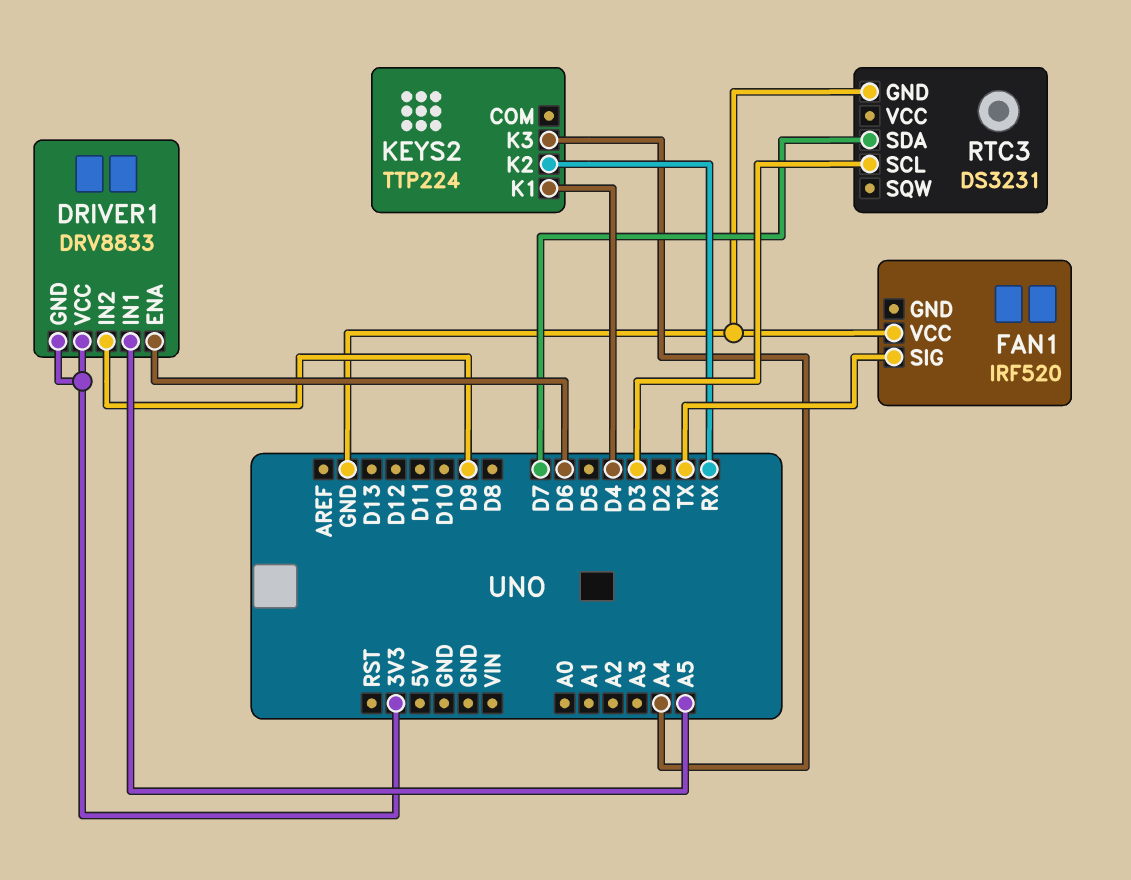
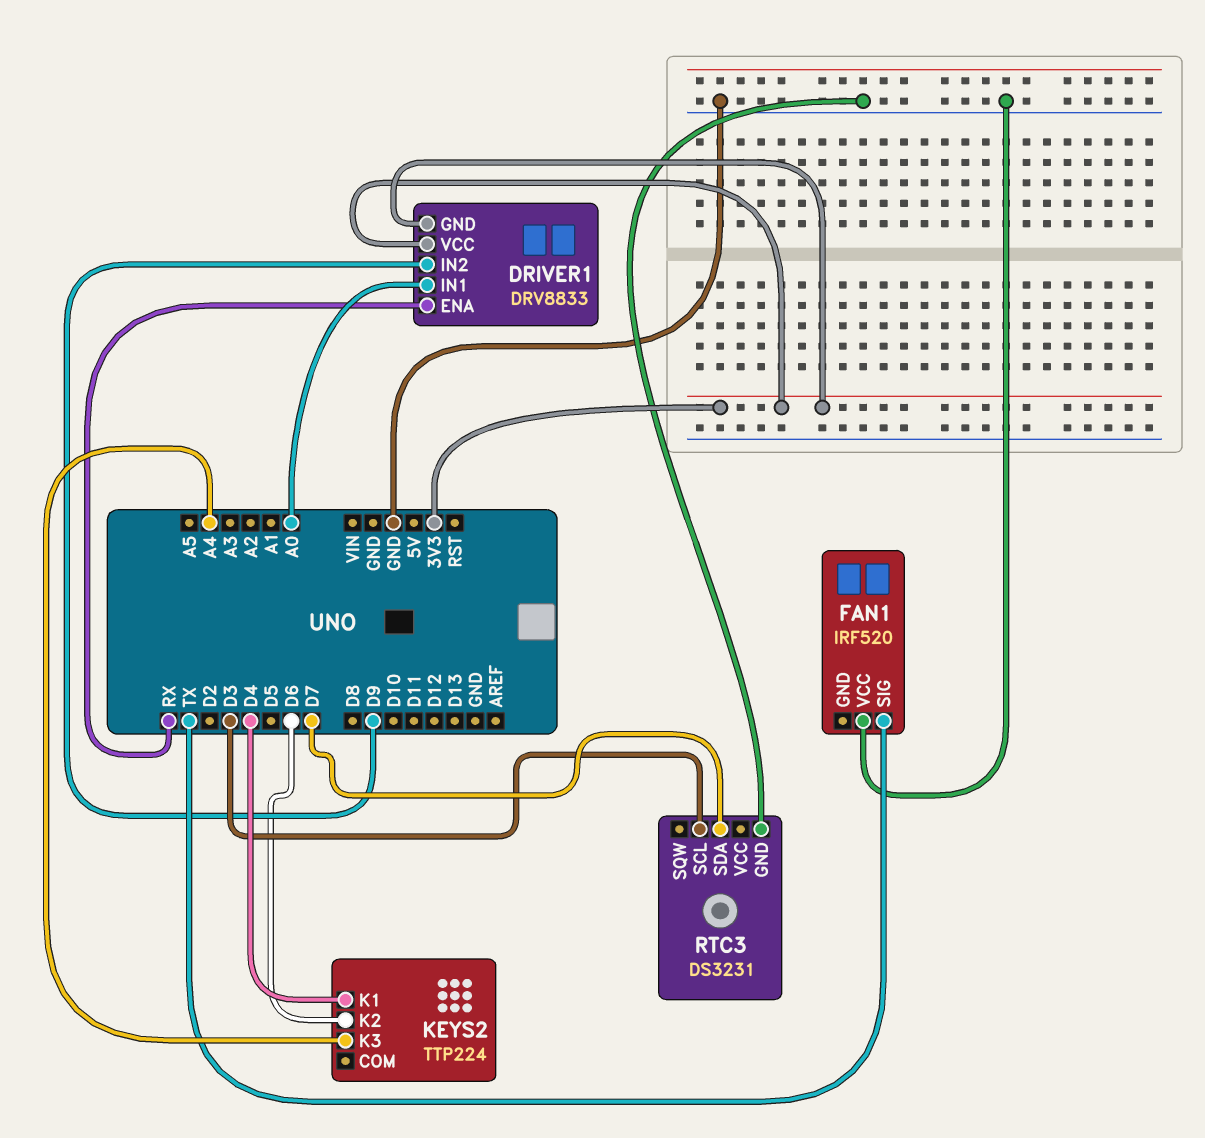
DRIVER1 pin ENA: D6 -> RX
DRIVER1 pin IN1: A5 -> A0
KEYS2 pin K2: RX -> D6

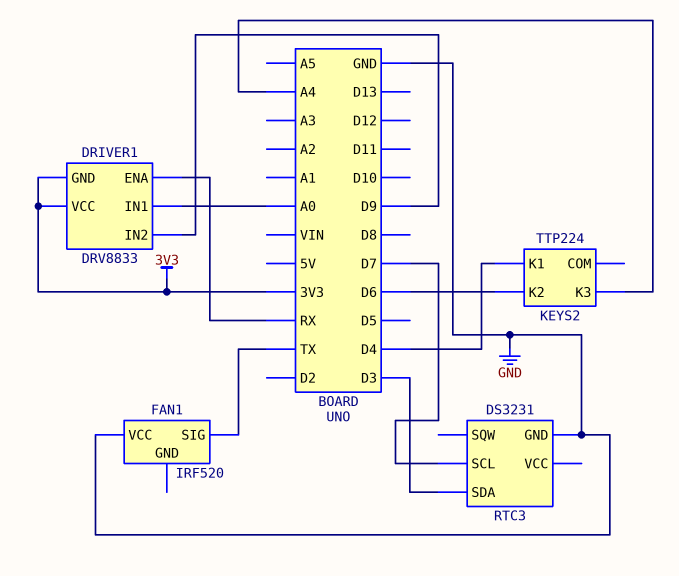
RTC3 pin SCL: D3 -> D7
RTC3 pin SDA: D7 -> D3

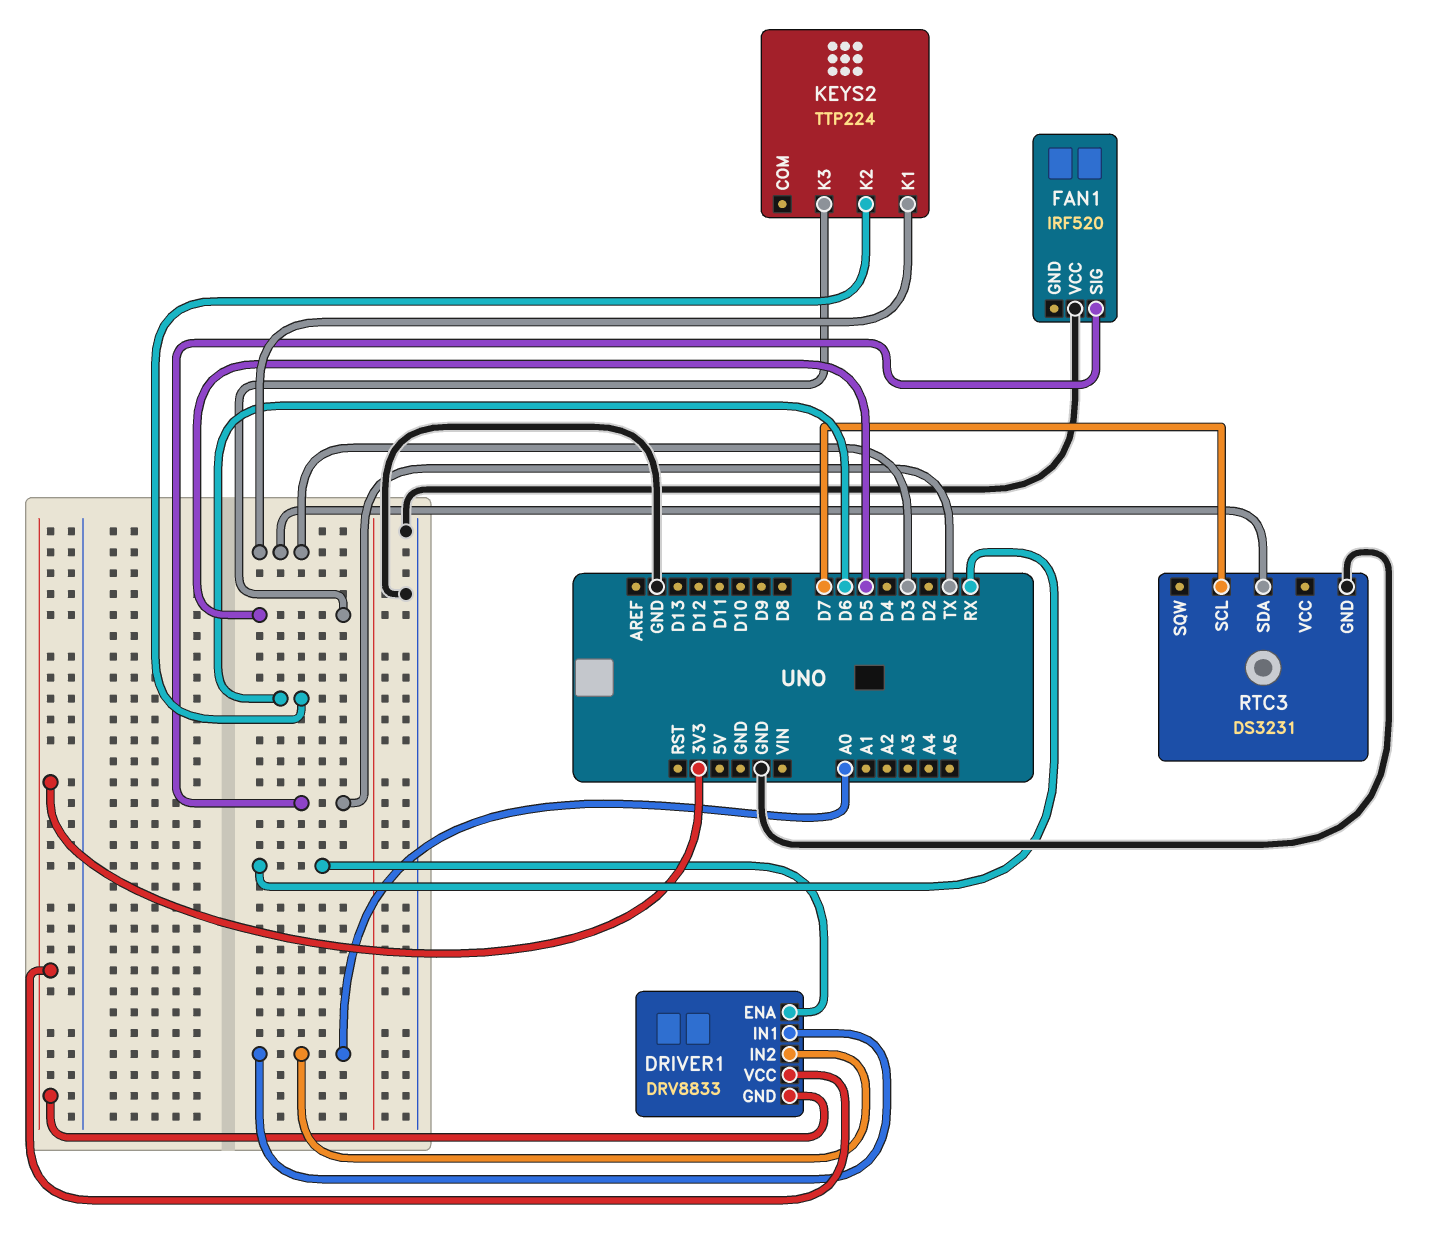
DRIVER1 pin IN2: D9 -> A0
KEYS2 pin K1: D4 -> D3
KEYS2 pin K3: A4 -> D5

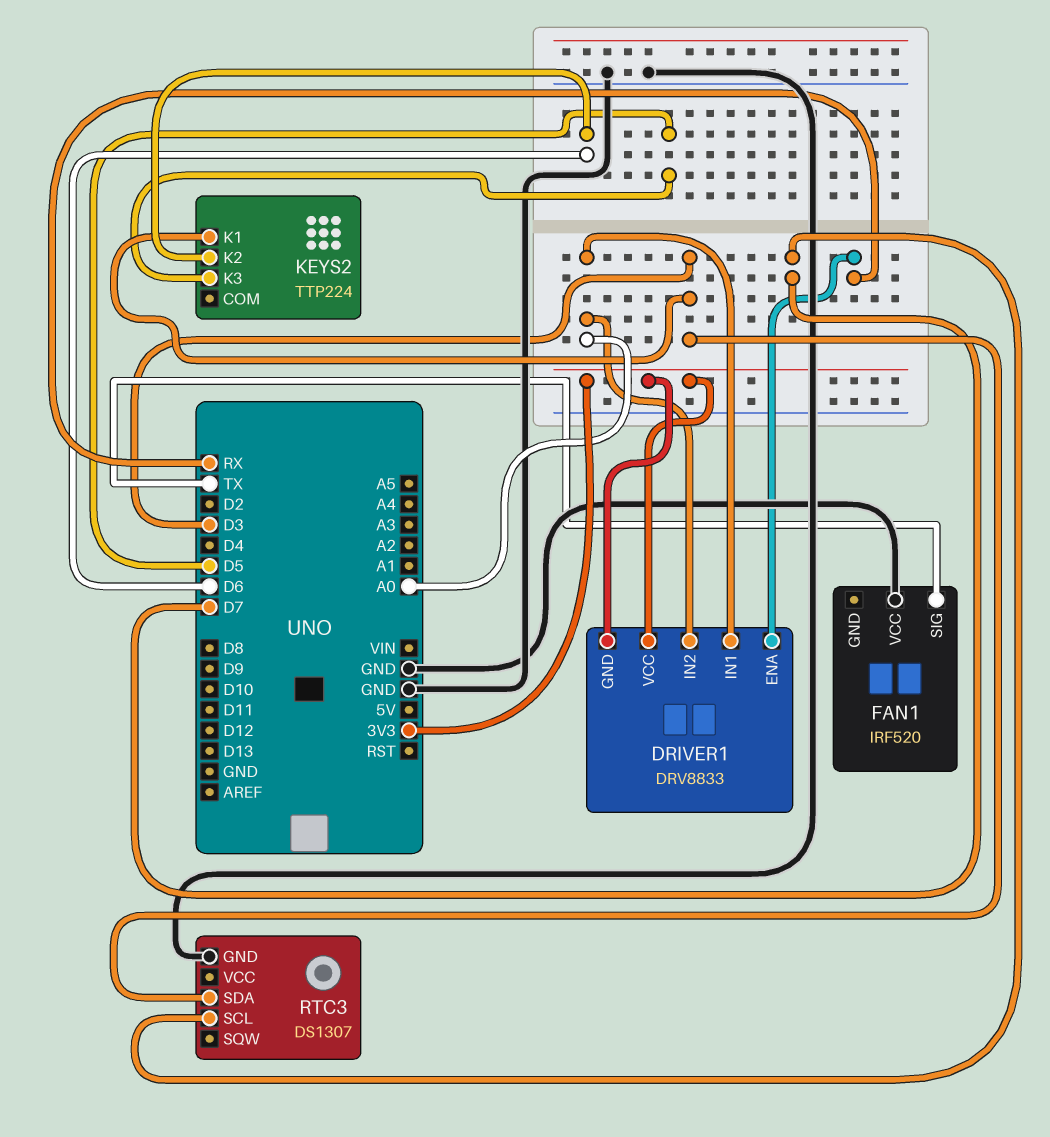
RTC3: DS3231 -> DS1307

